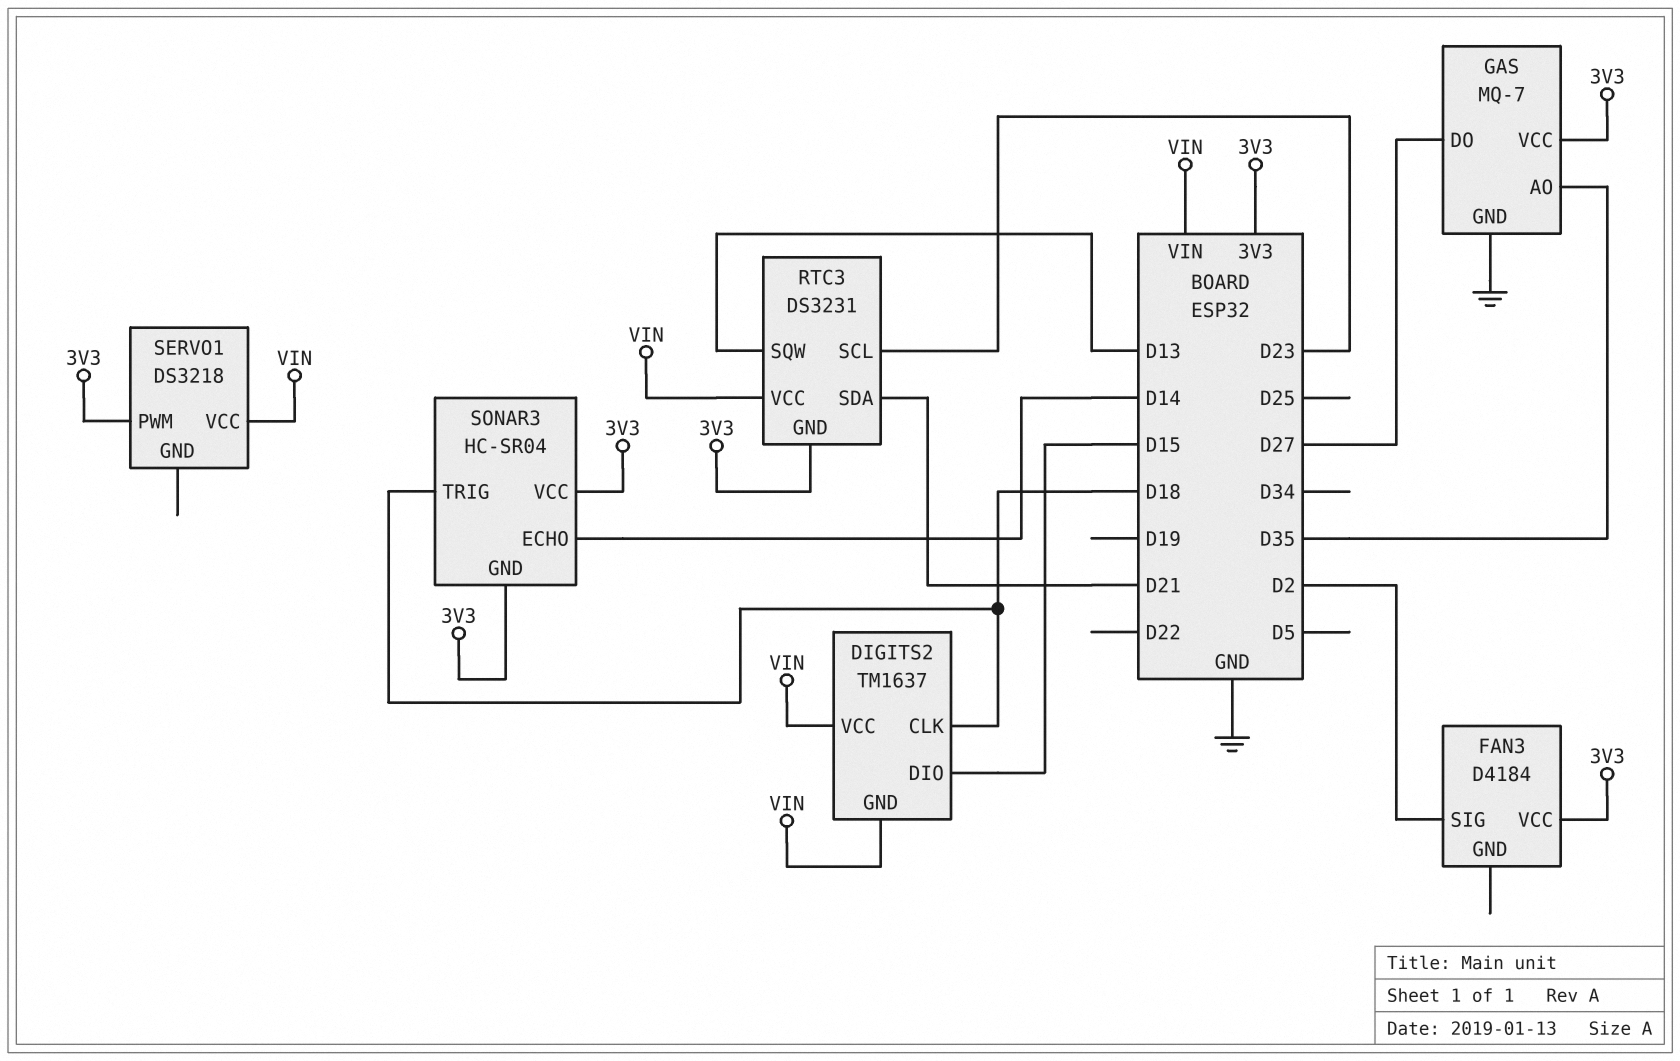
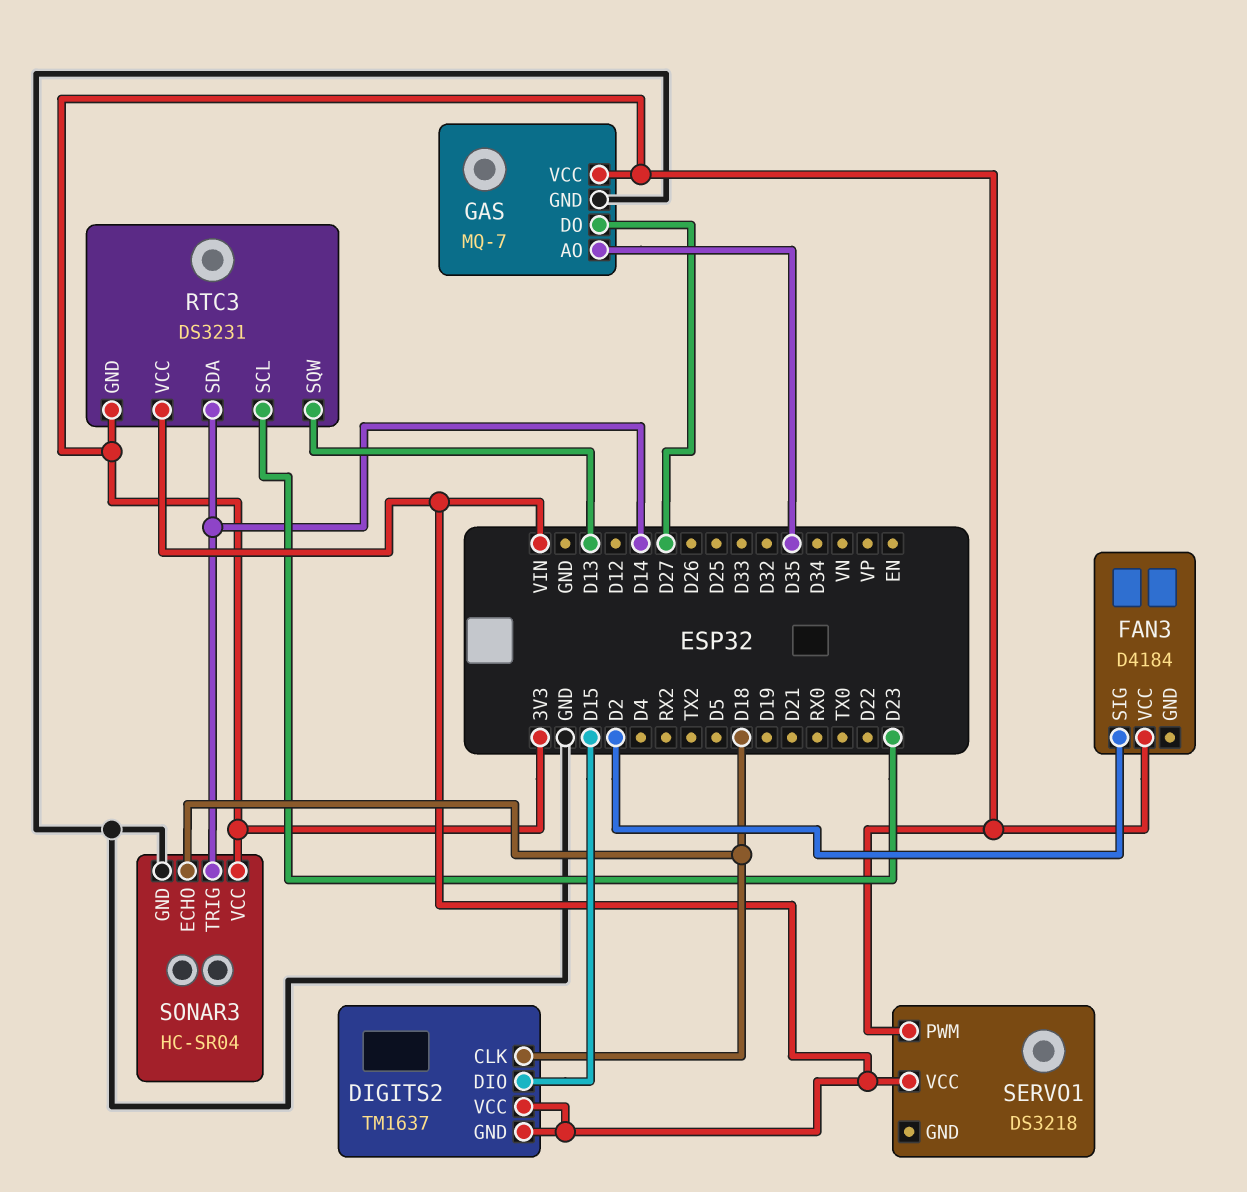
RTC3 pin SDA: D21 -> D14
SONAR3 pin ECHO: D14 -> D18
SONAR3 pin GND: 3V3 -> GND
SONAR3 pin TRIG: D18 -> D14

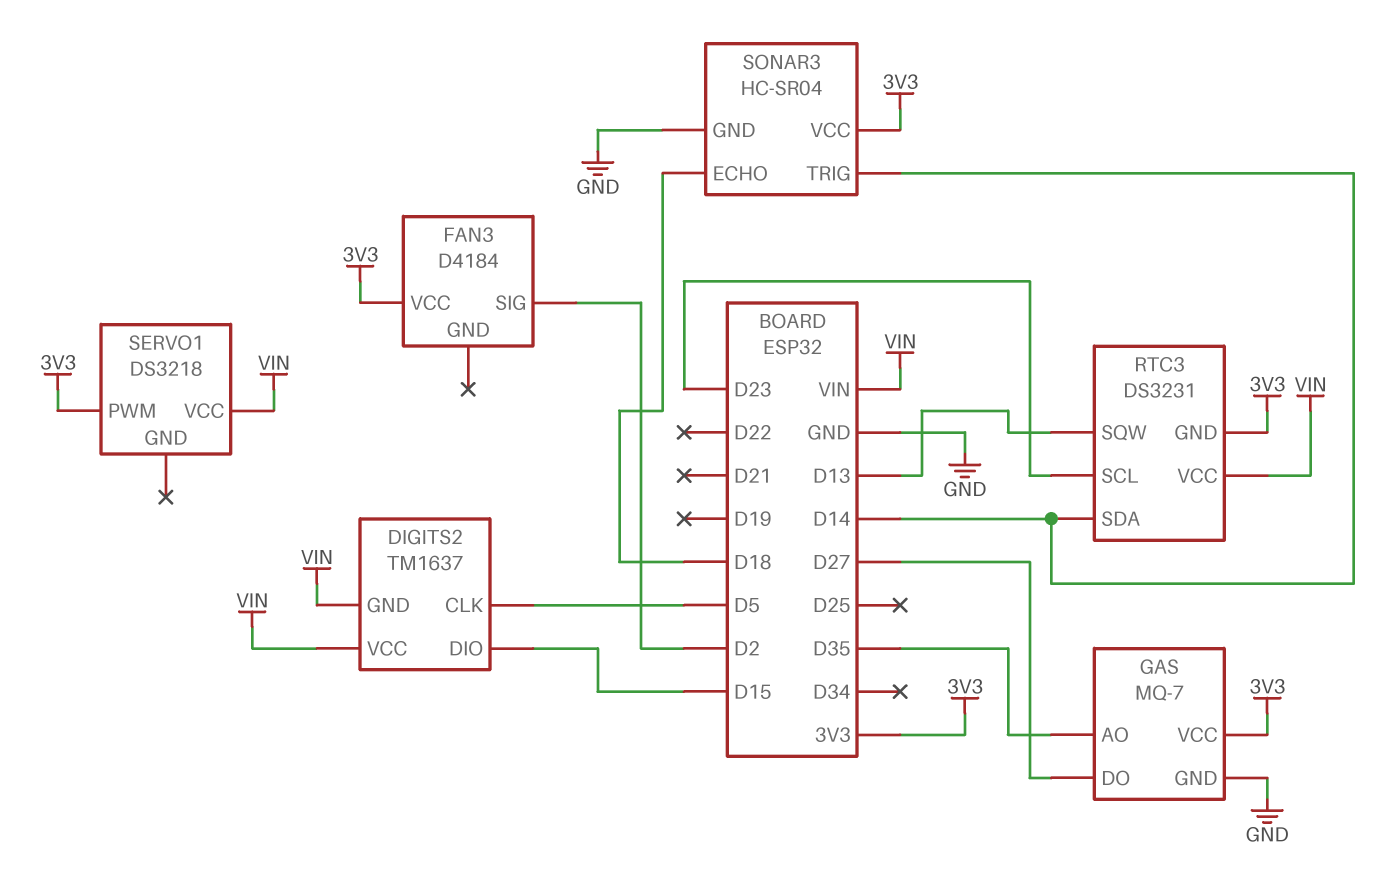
DIGITS2 pin CLK: D18 -> D5

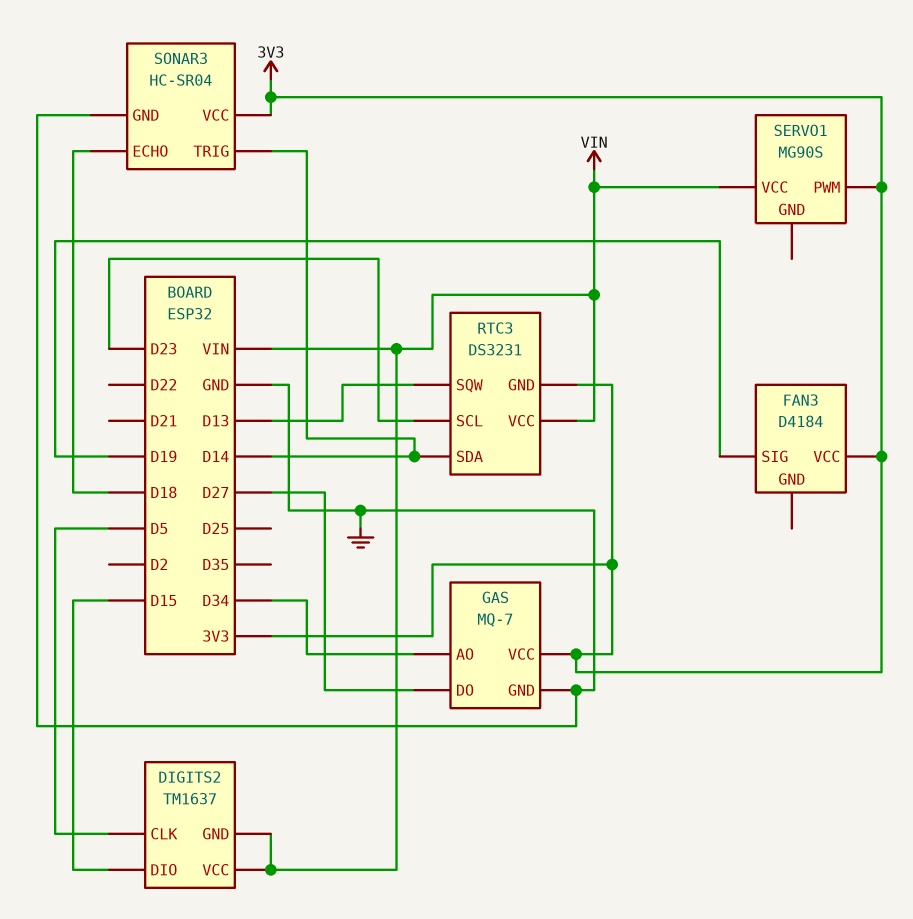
FAN3 pin SIG: D2 -> D19
GAS pin AO: D35 -> D34
SERVO1: DS3218 -> MG90S

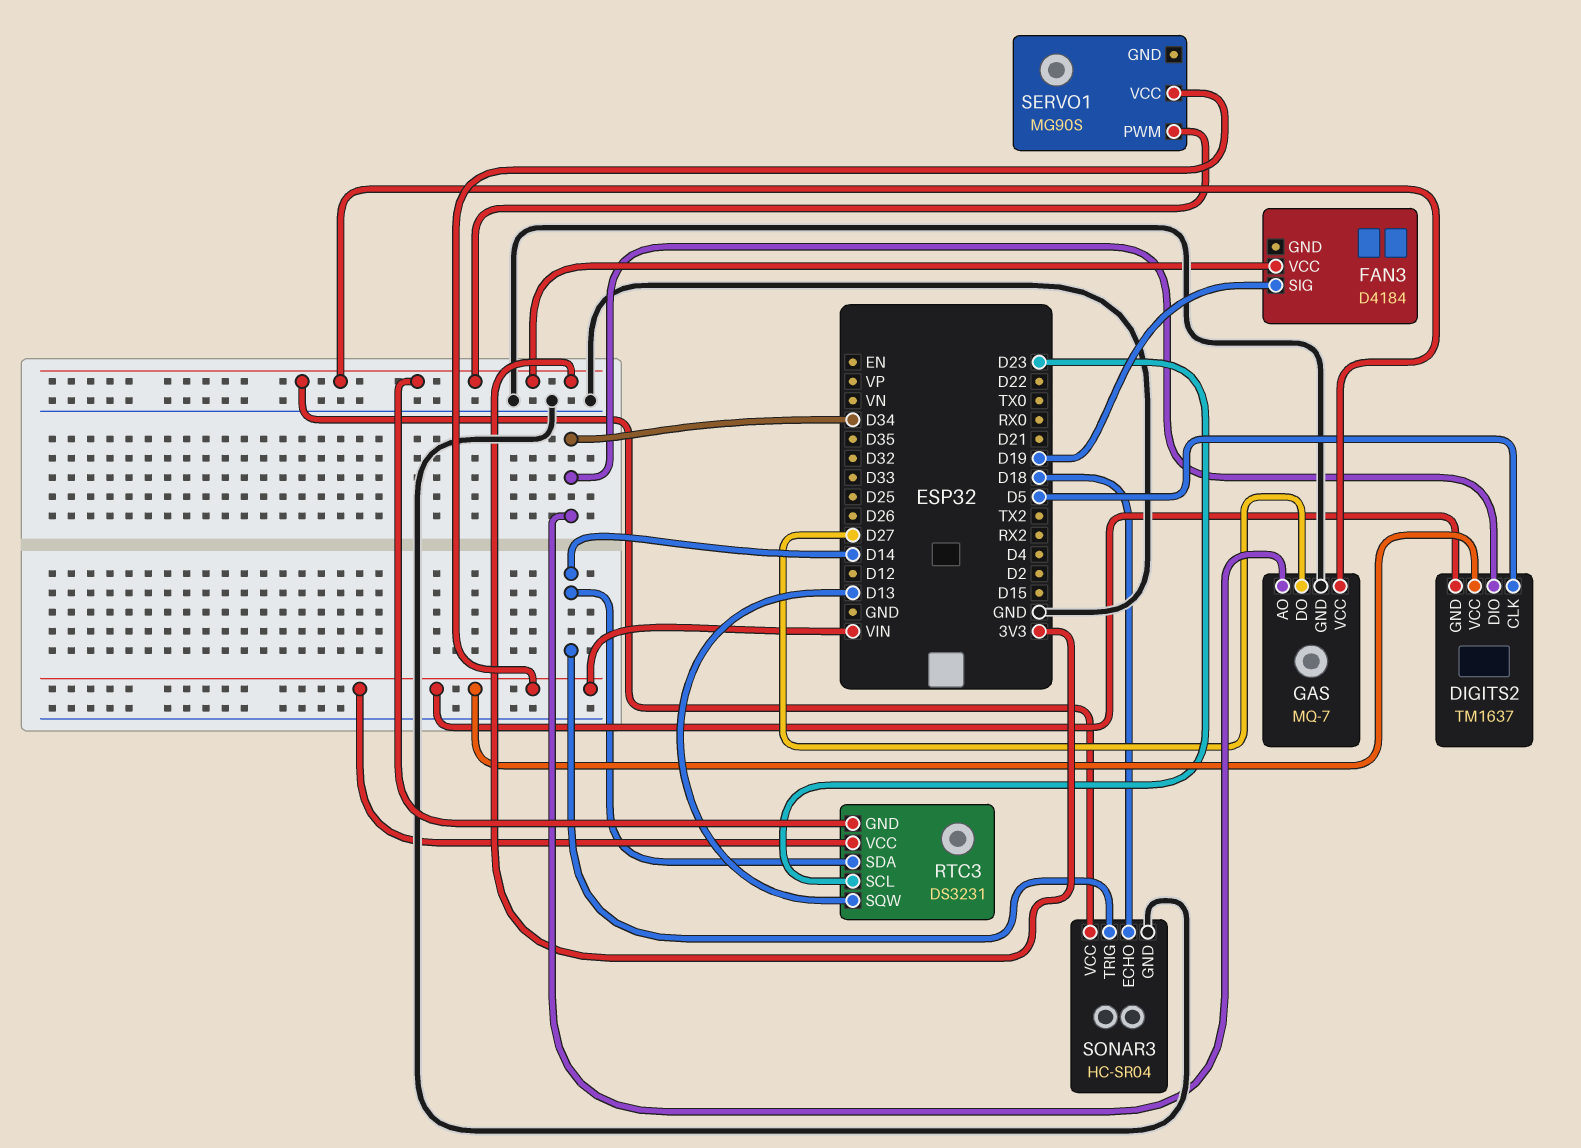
DIGITS2 pin DIO: D15 -> D34

